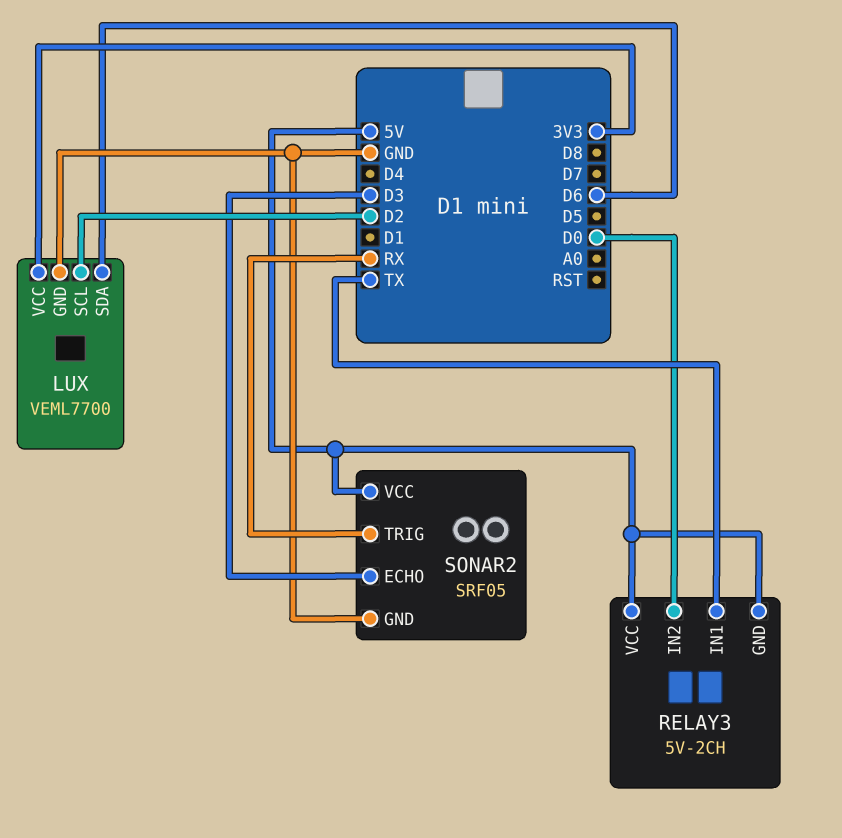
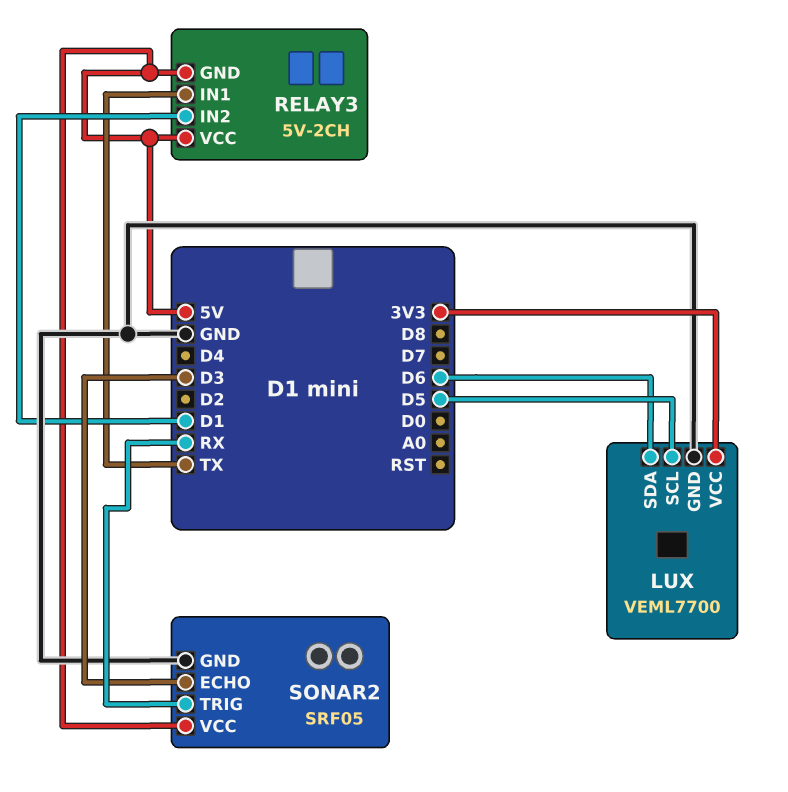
LUX pin SCL: D2 -> D5
RELAY3 pin IN2: D0 -> D1

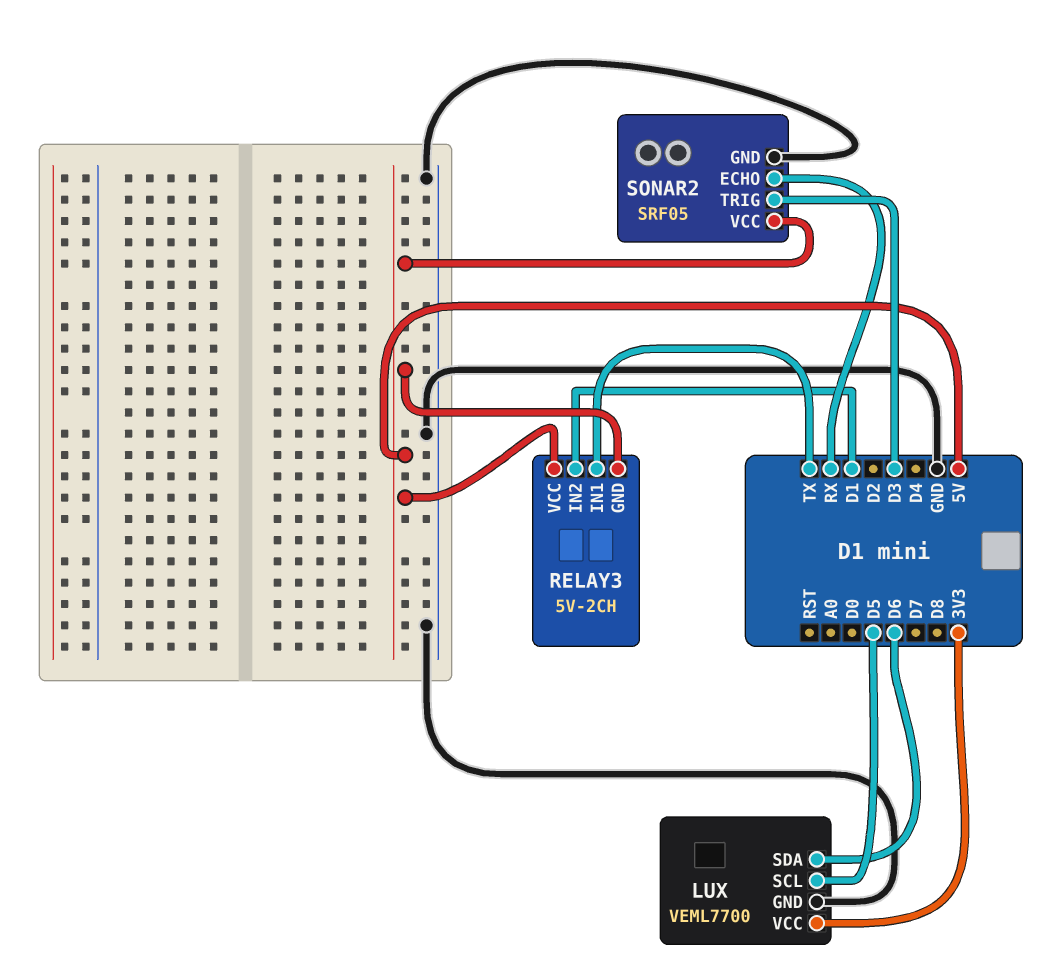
SONAR2 pin ECHO: D3 -> RX
SONAR2 pin TRIG: RX -> D3

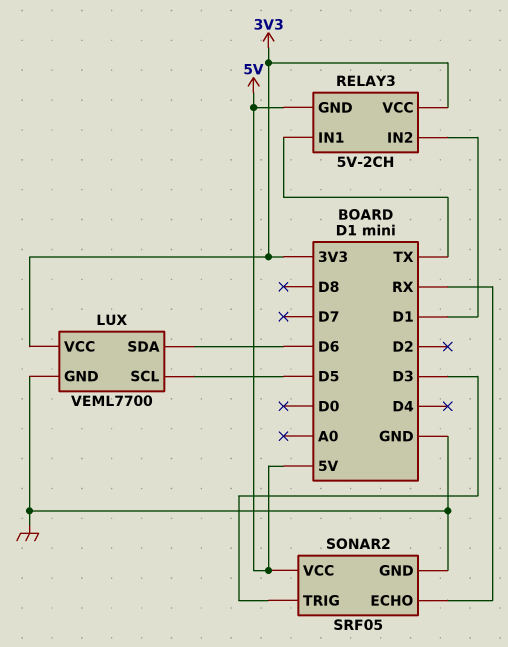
RELAY3 pin VCC: 5V -> 3V3

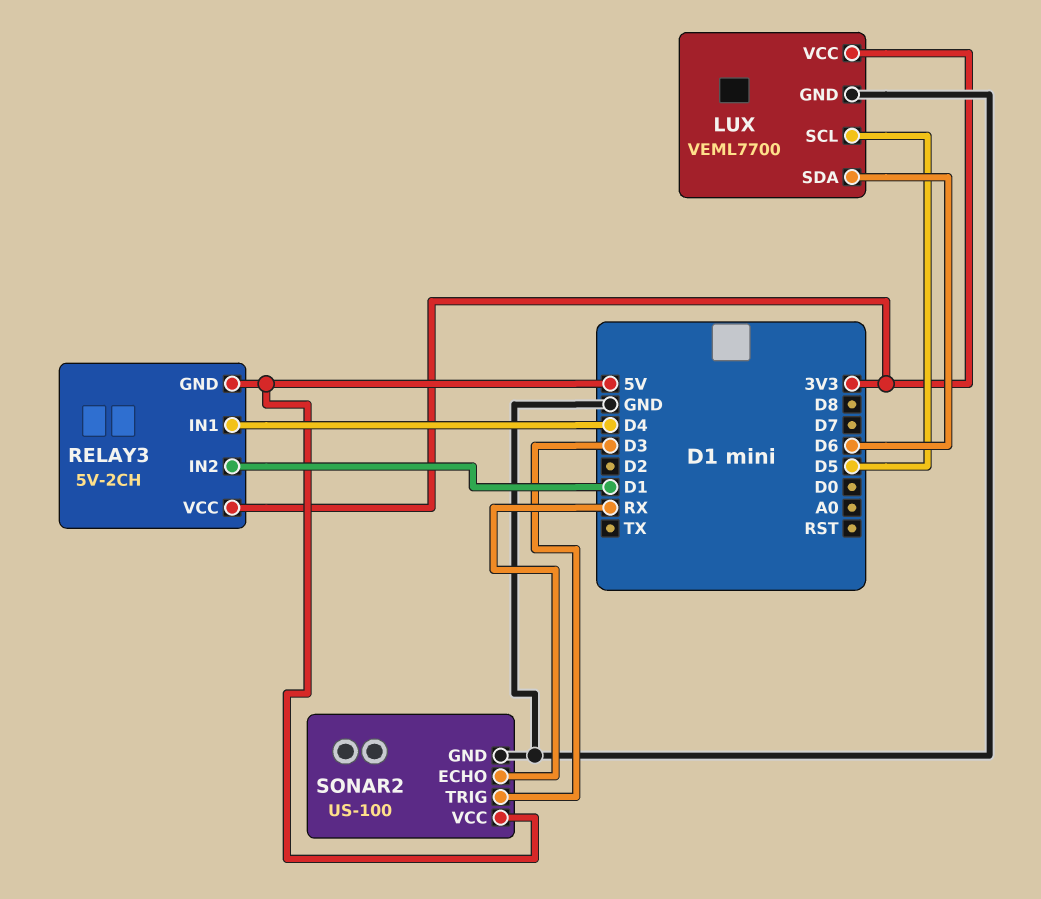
RELAY3 pin IN1: TX -> D4
SONAR2: SRF05 -> US-100

